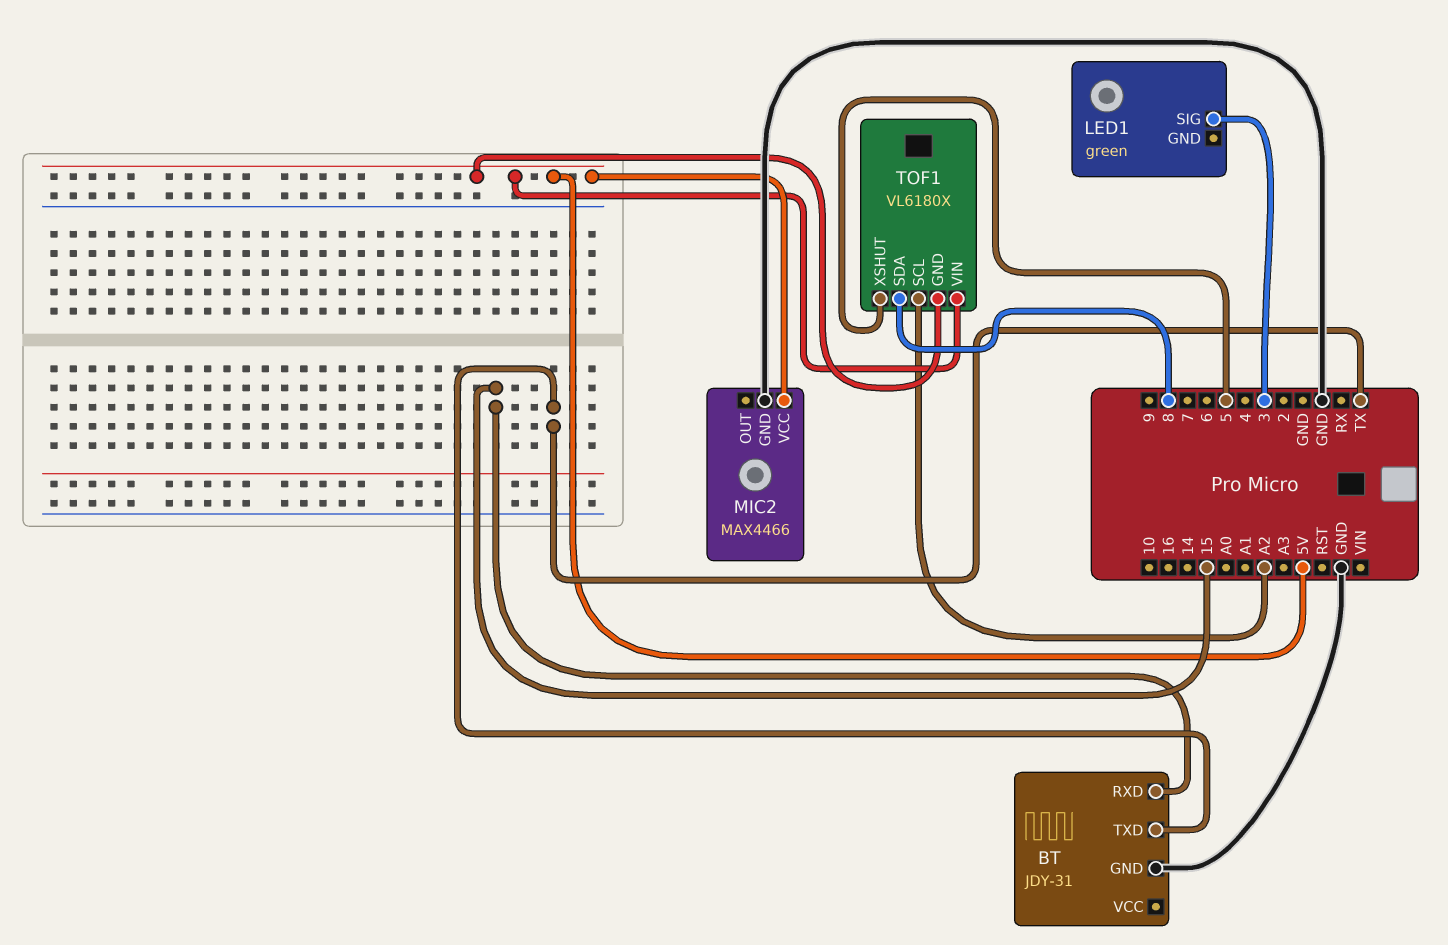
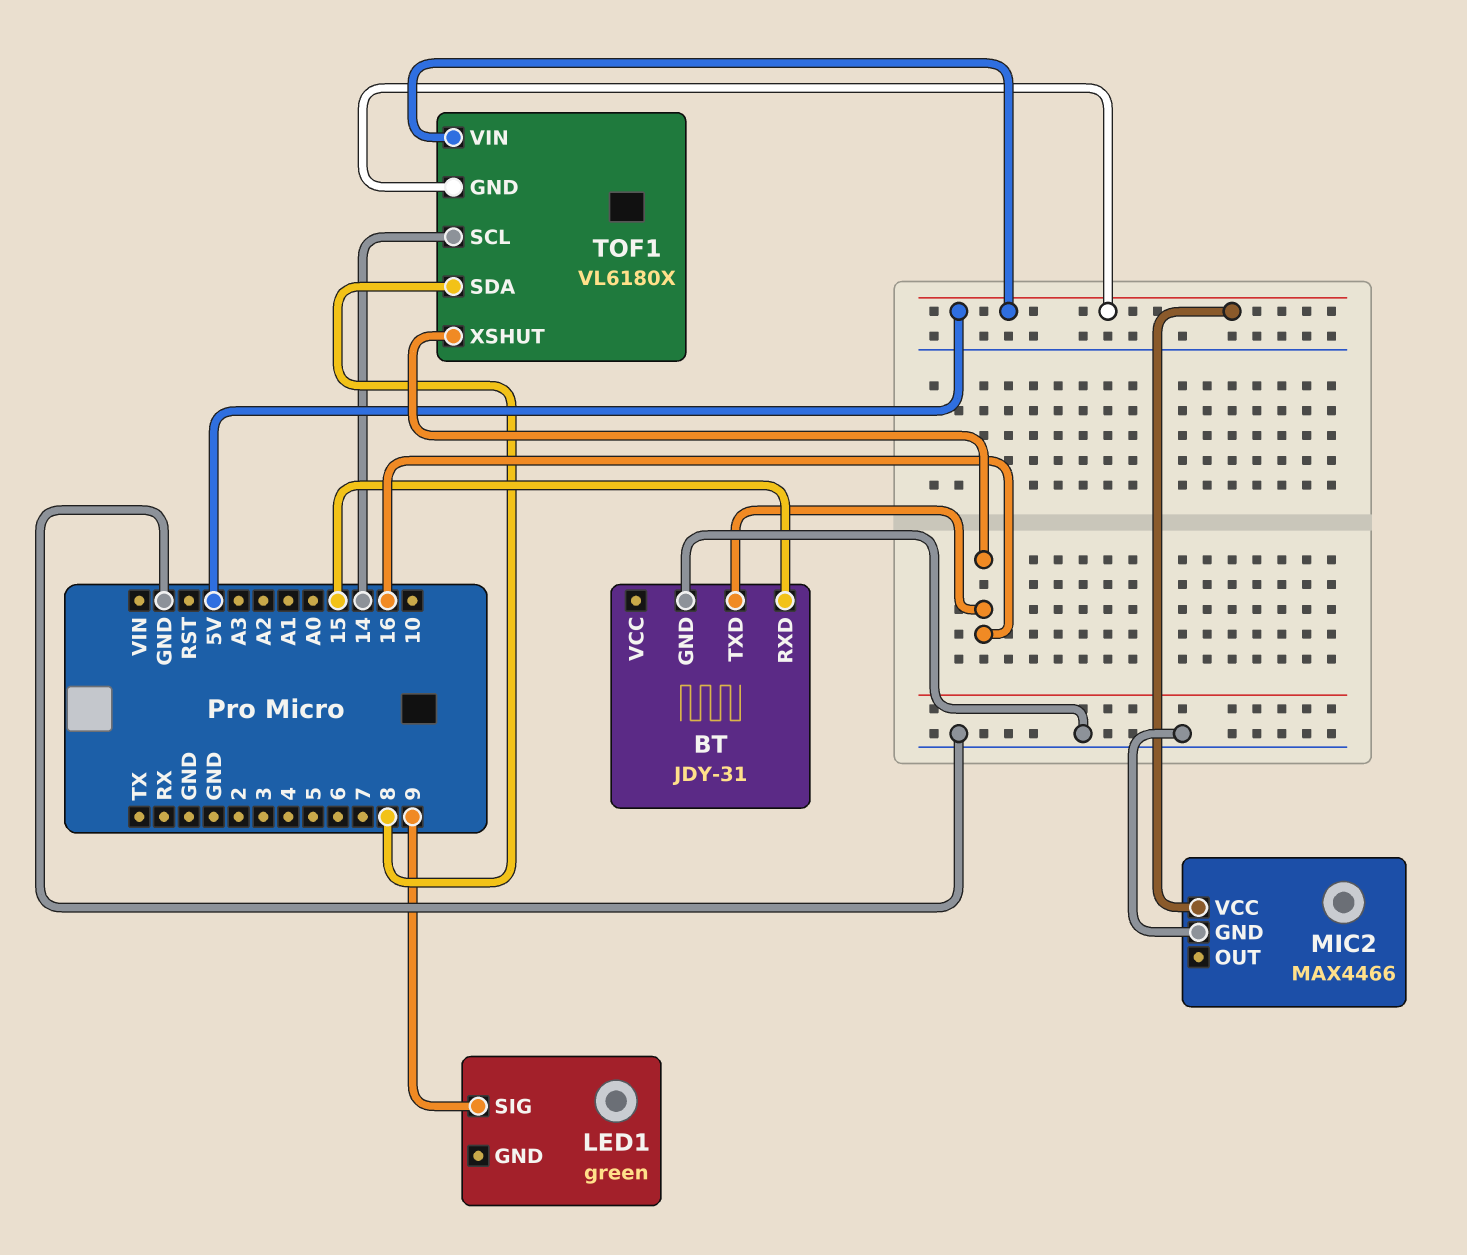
BT pin TXD: TX -> 16
LED1 pin SIG: 3 -> 9
TOF1 pin SCL: A2 -> 14
TOF1 pin XSHUT: 5 -> 16

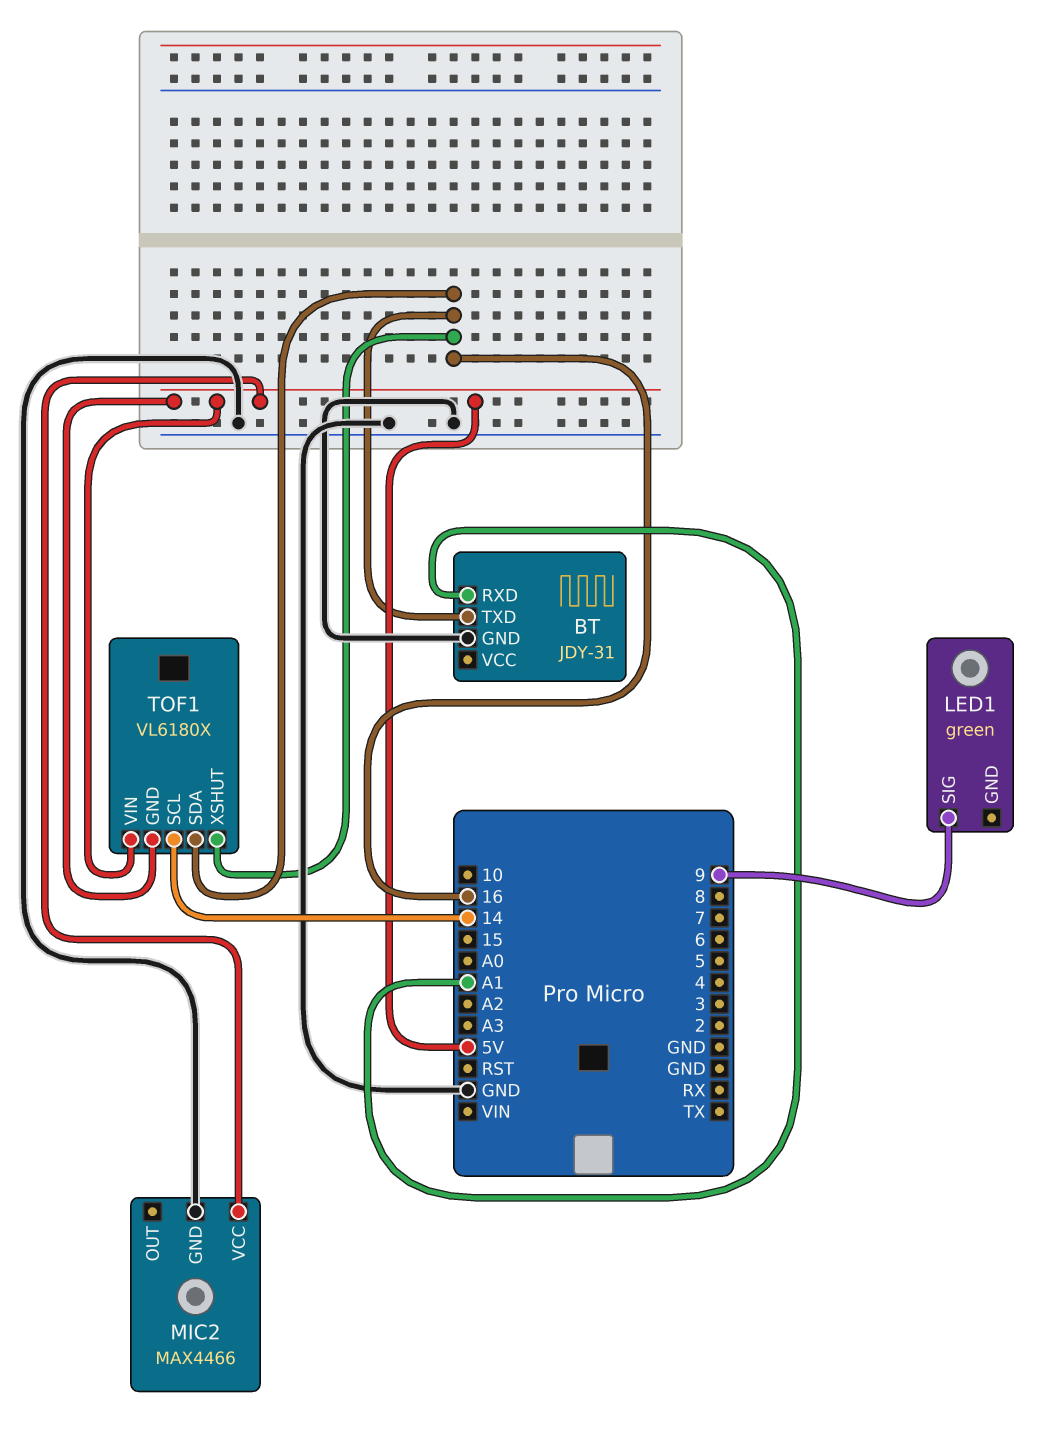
BT pin RXD: 15 -> A1
TOF1 pin SDA: 8 -> 16

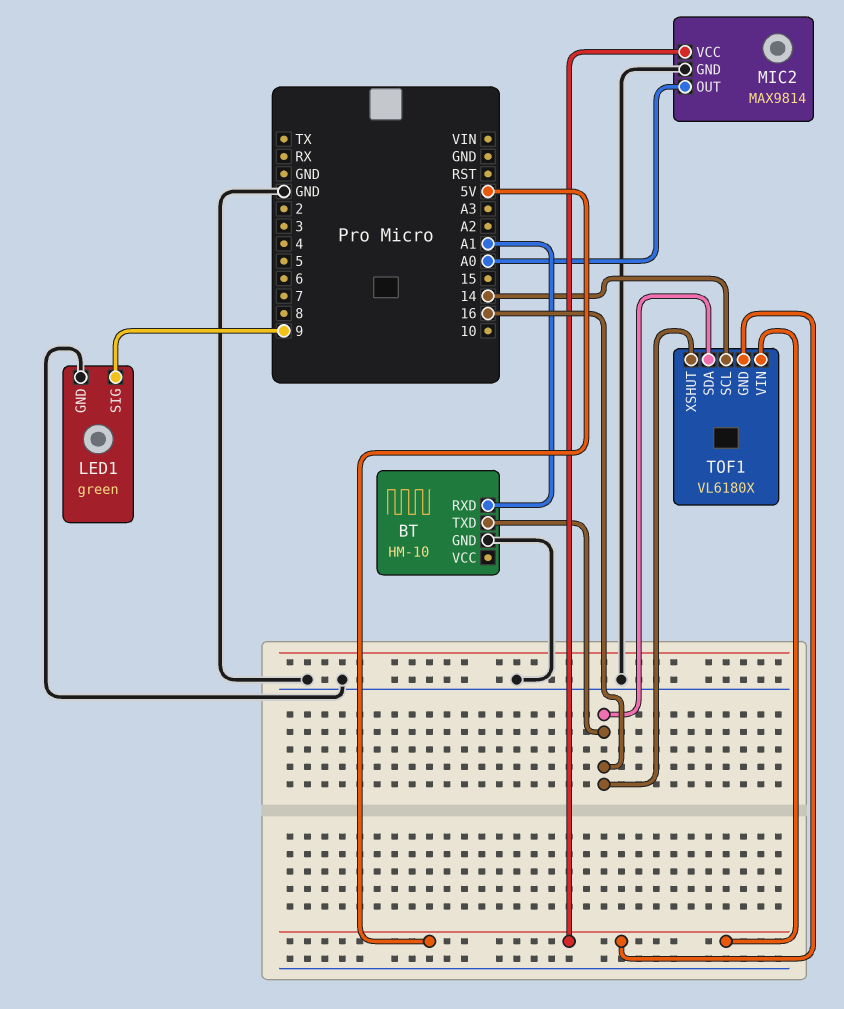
BT: JDY-31 -> HM-10
LED1 pin GND: none -> GND
MIC2: MAX4466 -> MAX9814
MIC2 pin OUT: none -> A0

